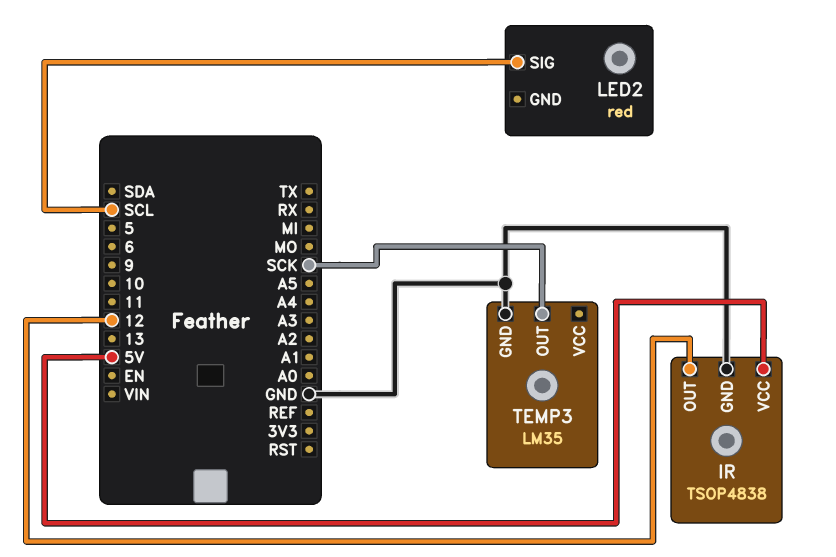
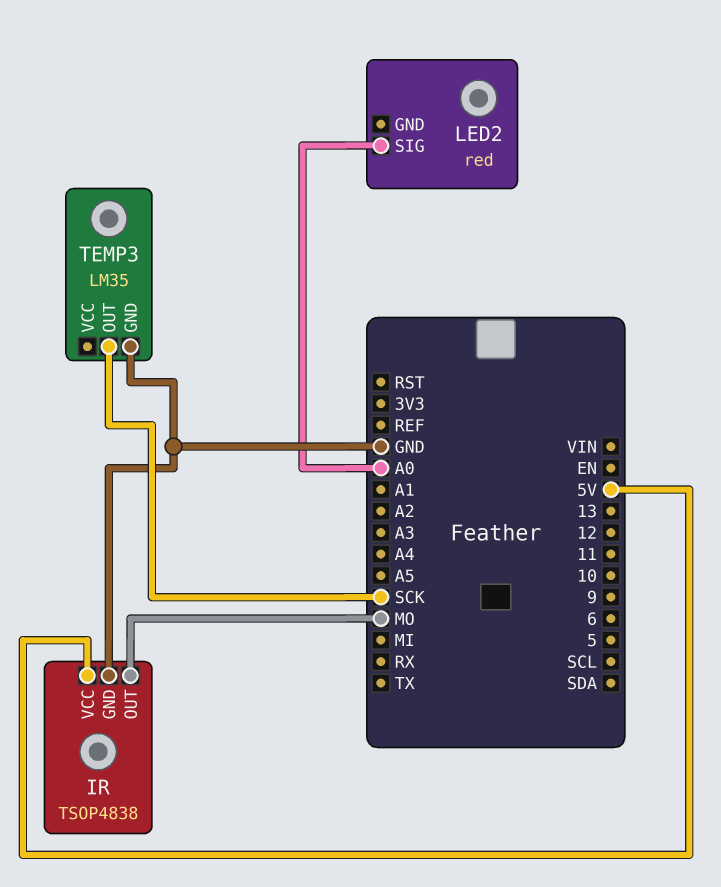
IR pin OUT: 12 -> MO
LED2 pin SIG: SCL -> A0

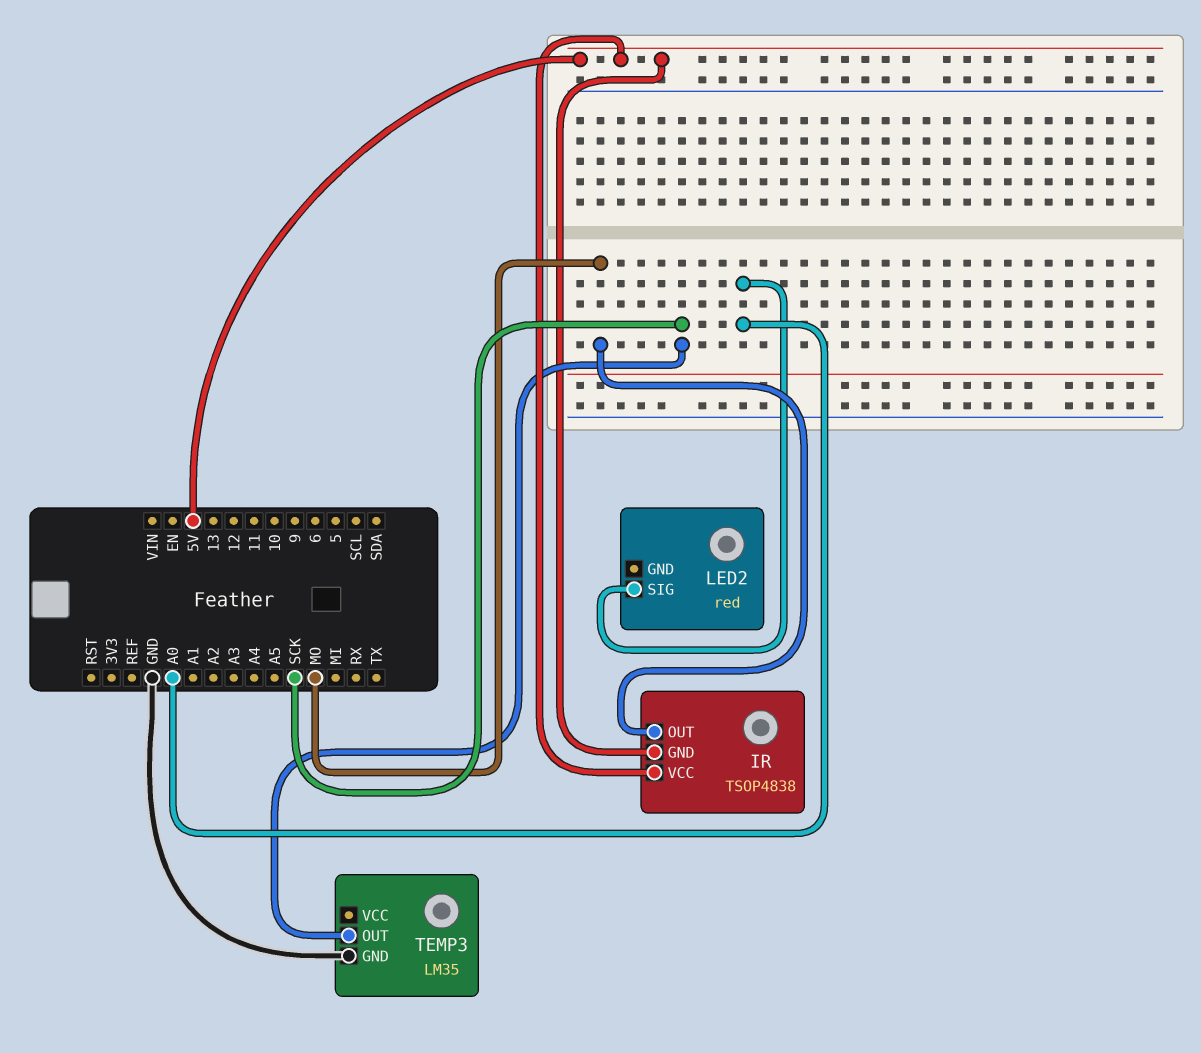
IR pin GND: GND -> 5V

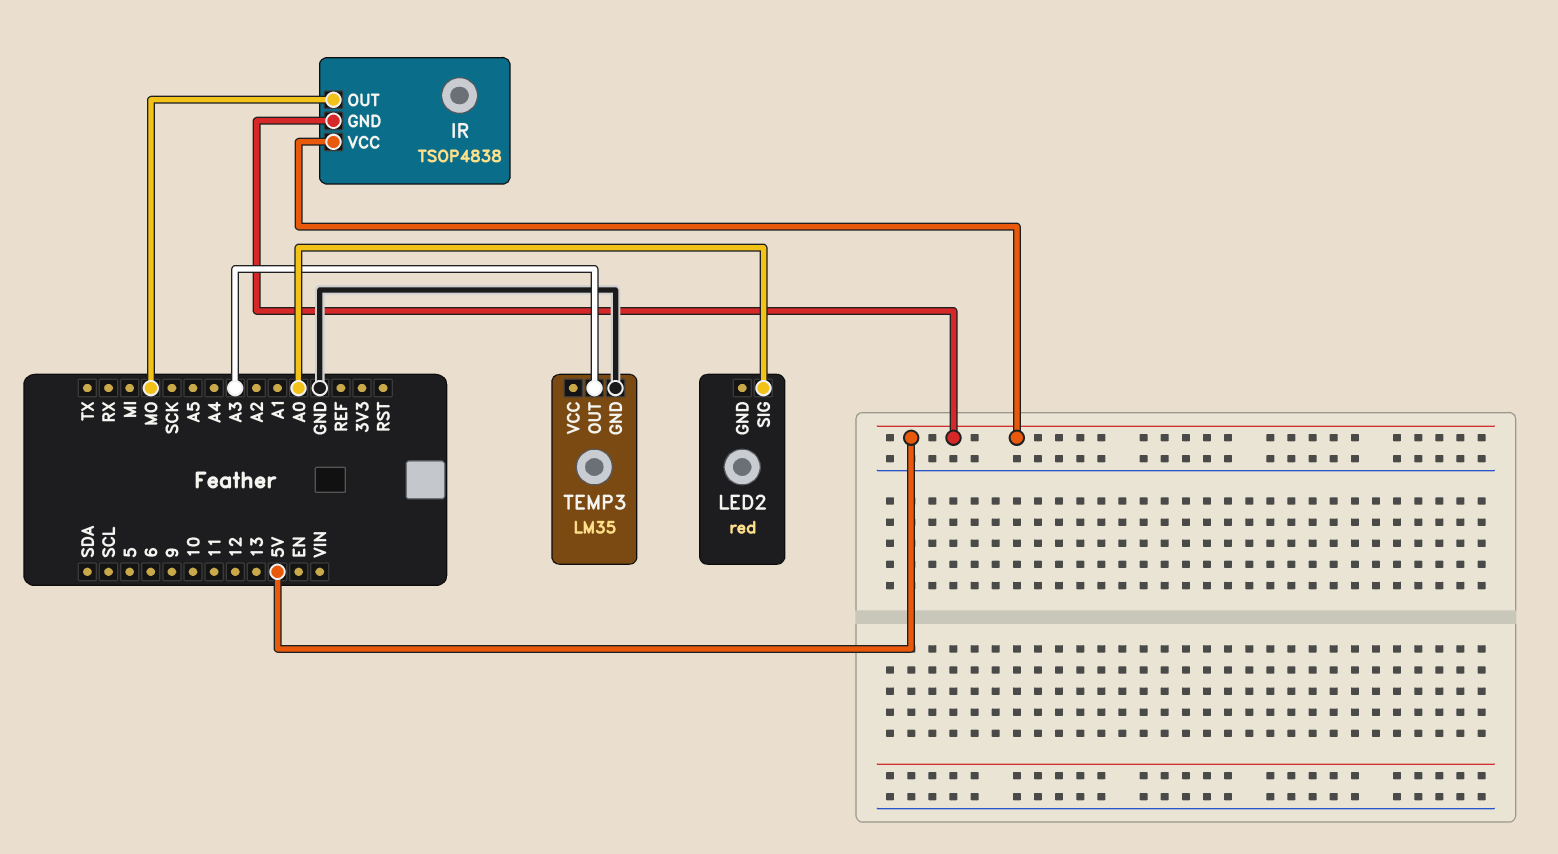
TEMP3 pin OUT: SCK -> A3

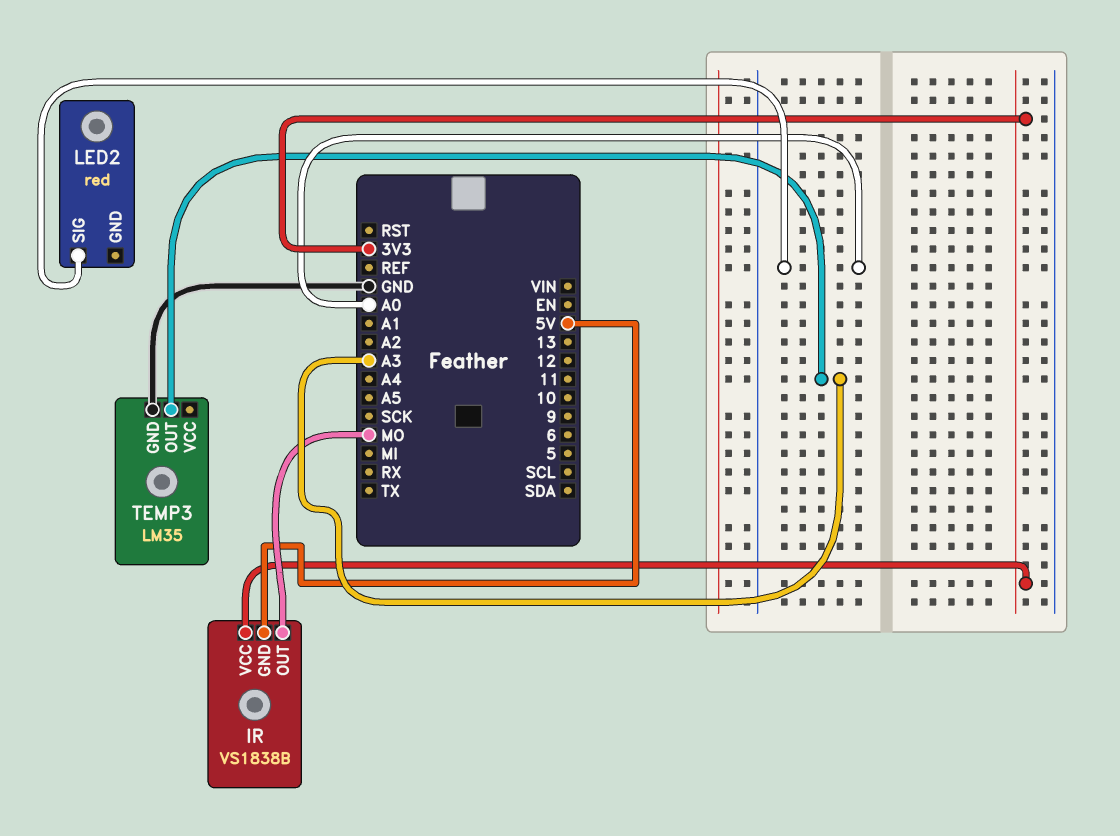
IR: TSOP4838 -> VS1838B
IR pin VCC: 5V -> 3V3

